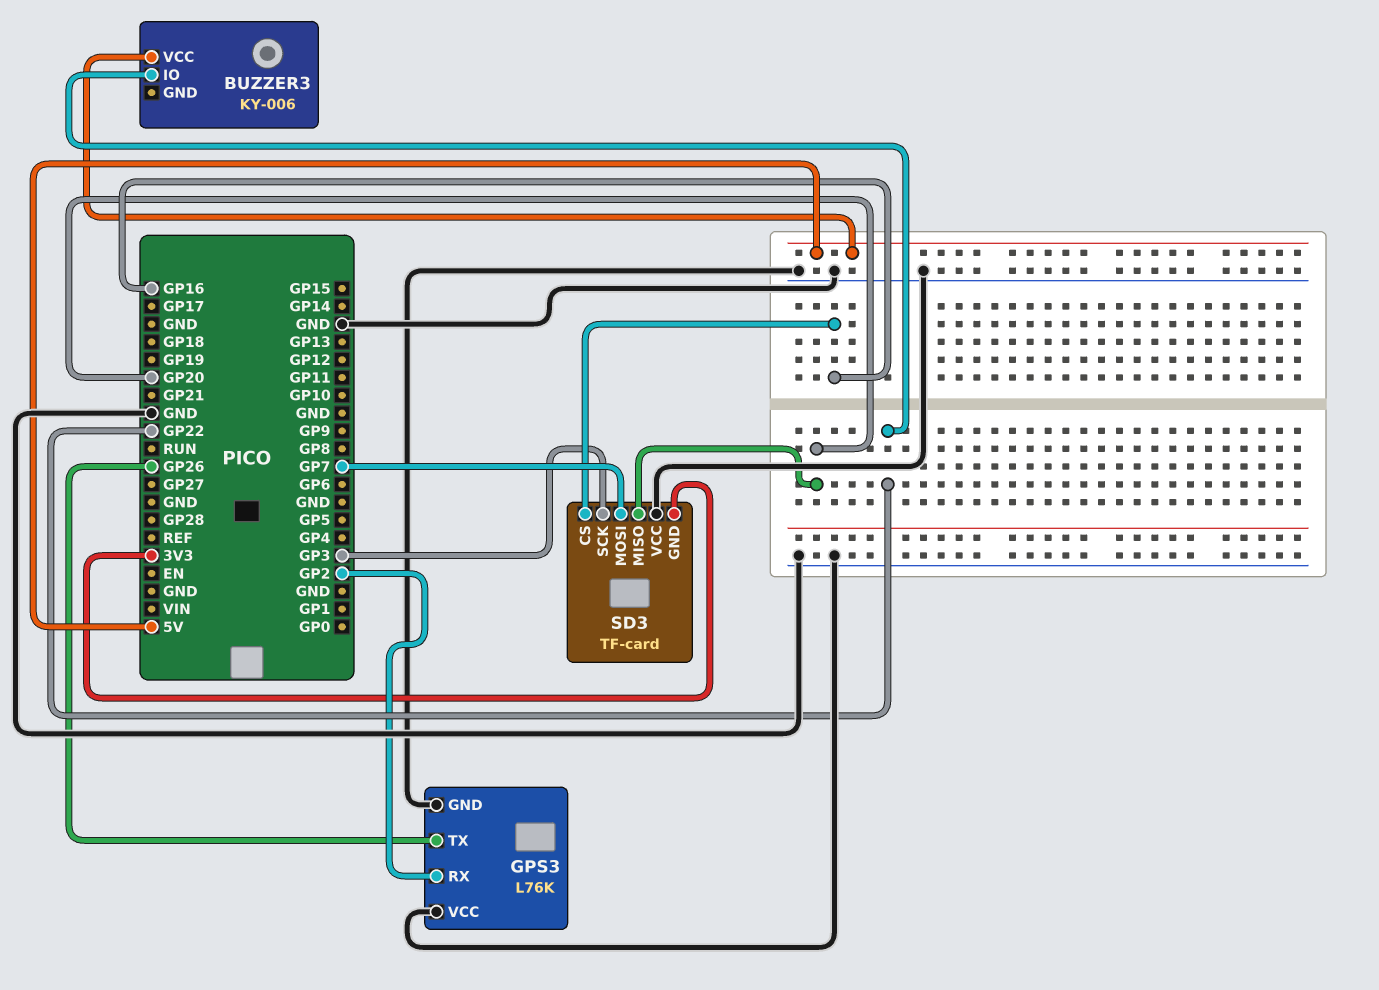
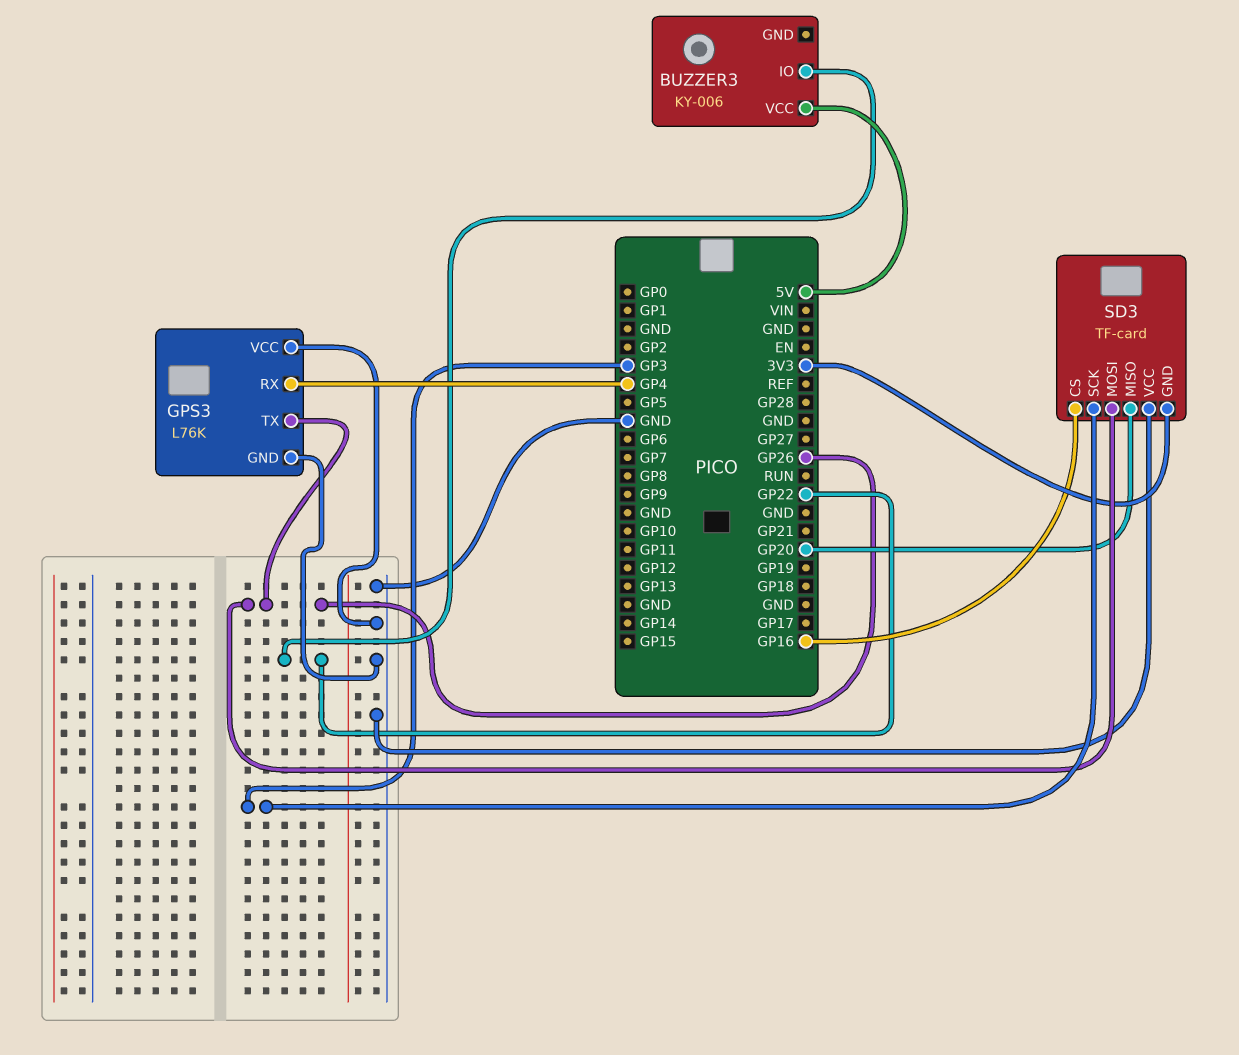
GPS3 pin RX: GP2 -> GP4
SD3 pin MOSI: GP7 -> GP26

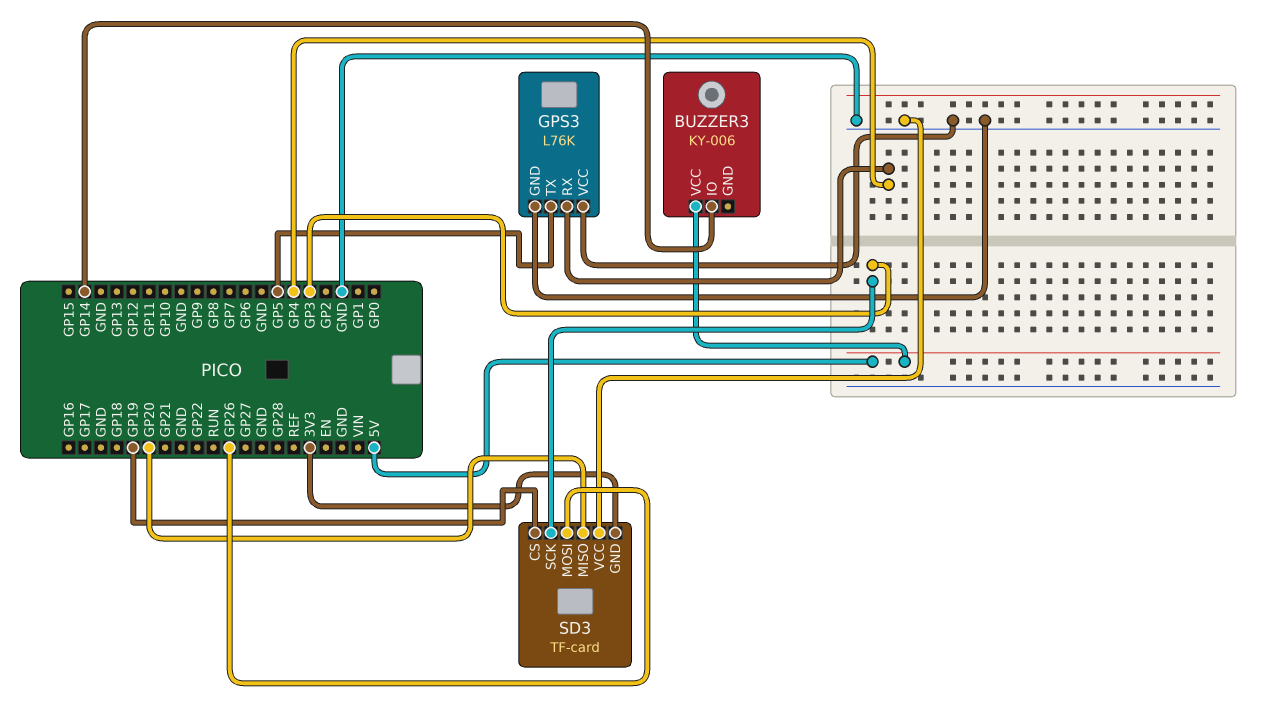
BUZZER3 pin IO: GP22 -> GP14
GPS3 pin TX: GP26 -> GP5
SD3 pin CS: GP16 -> GP19

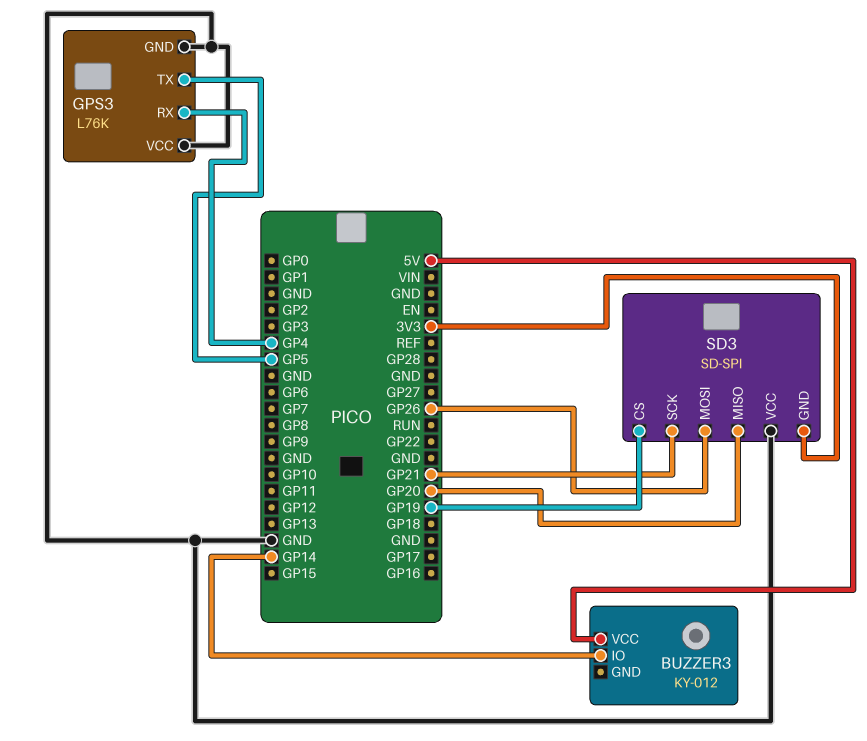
BUZZER3: KY-006 -> KY-012
SD3: TF-card -> SD-SPI
SD3 pin SCK: GP3 -> GP21

